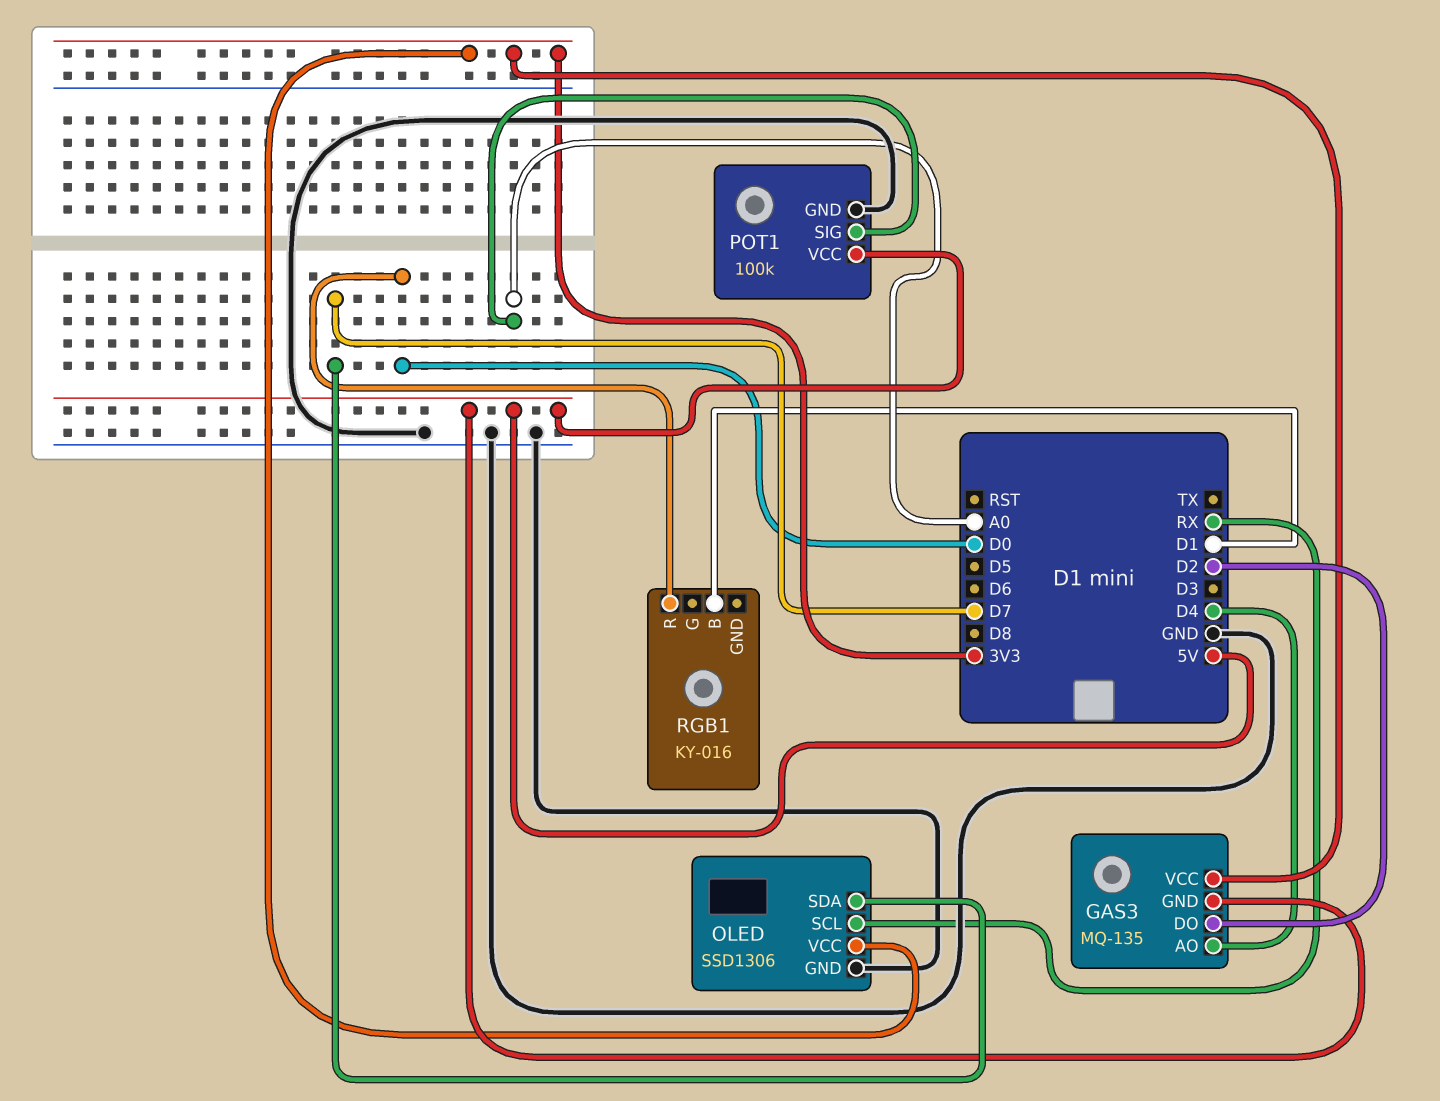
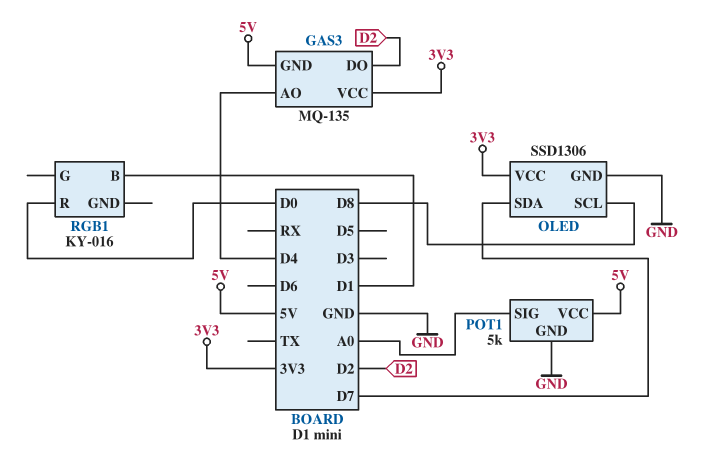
OLED pin SCL: RX -> D8
POT1: 100k -> 5k

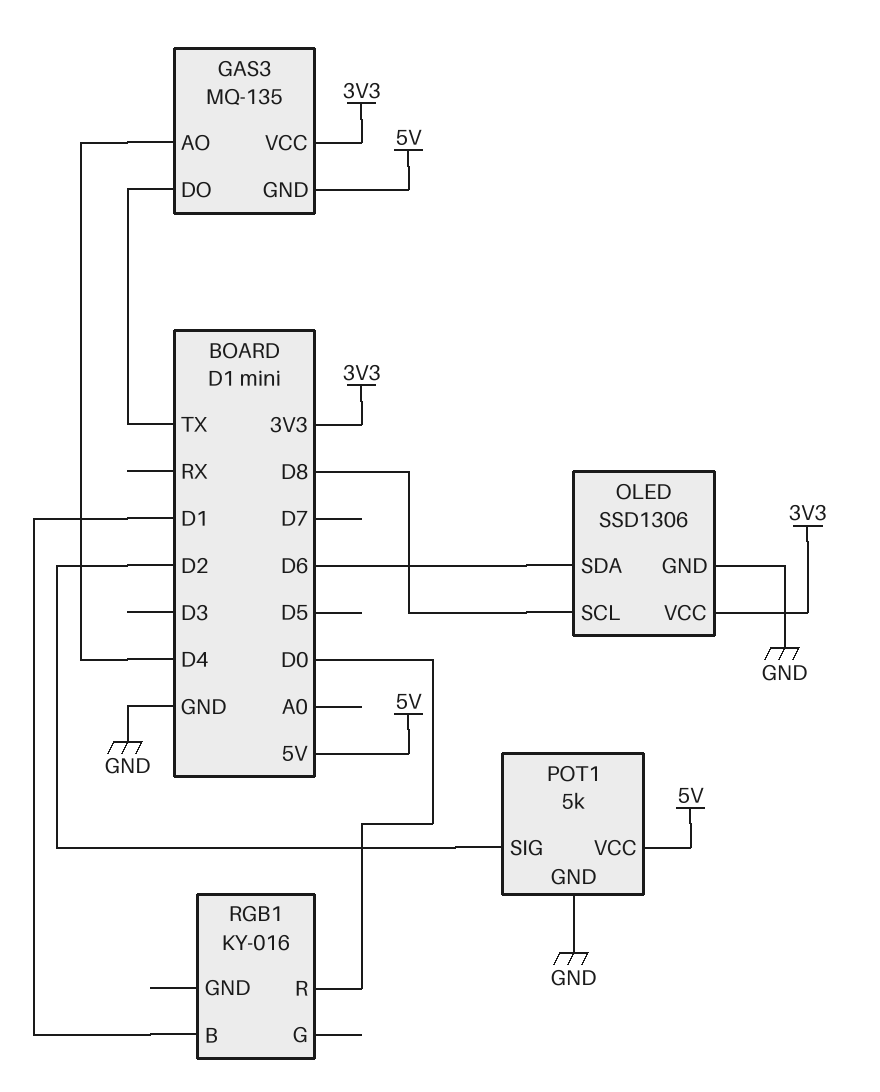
GAS3 pin DO: D2 -> TX
OLED pin SDA: D7 -> D6
POT1 pin SIG: A0 -> D2

